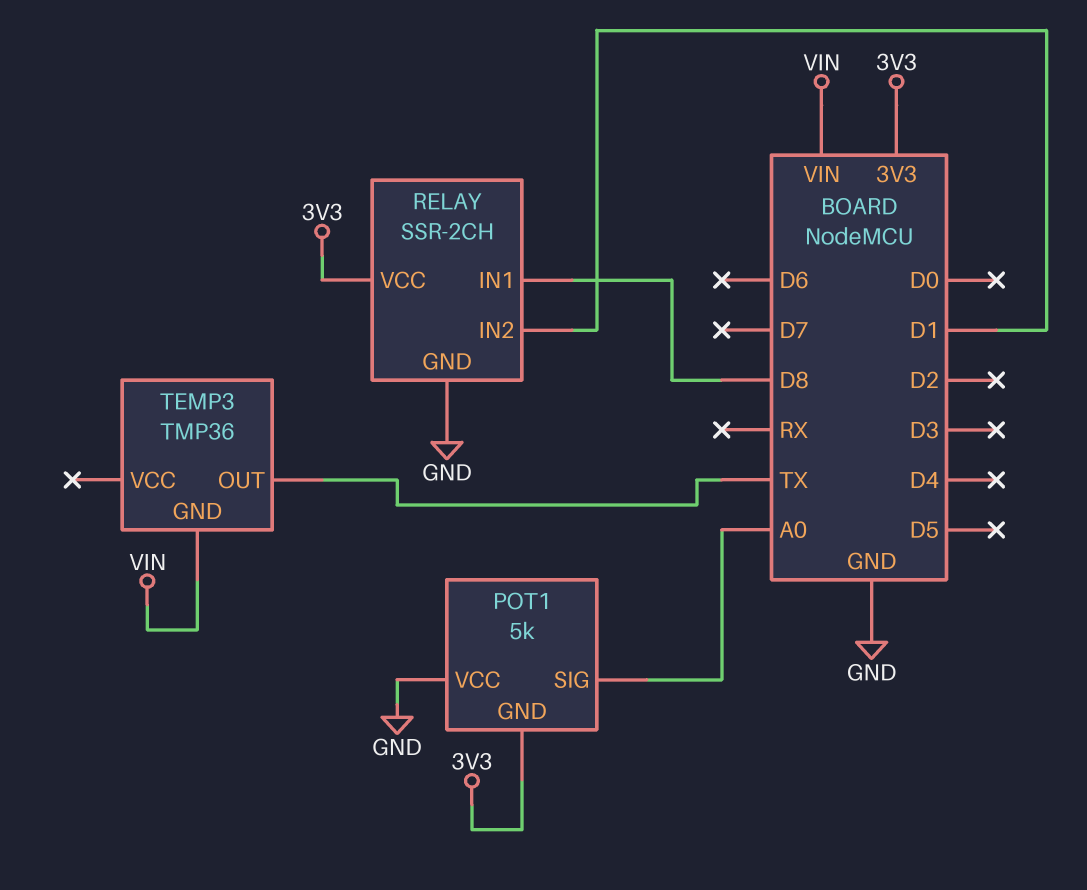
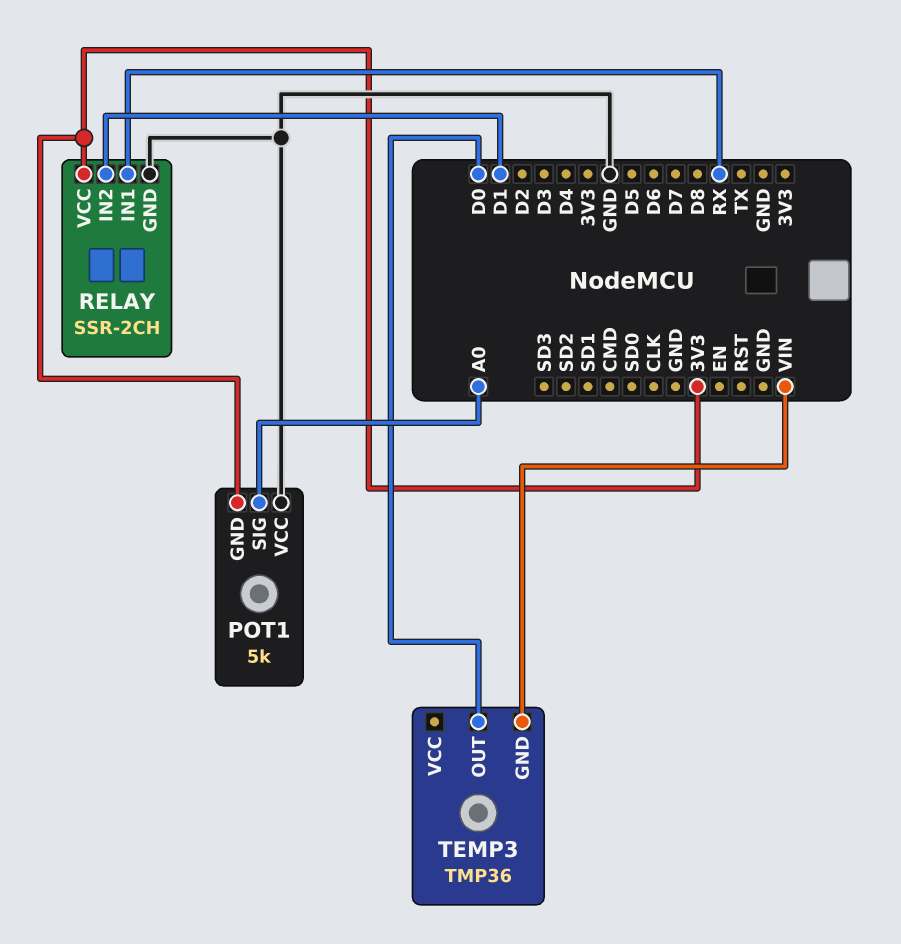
RELAY pin IN1: D8 -> RX
TEMP3 pin OUT: TX -> D0

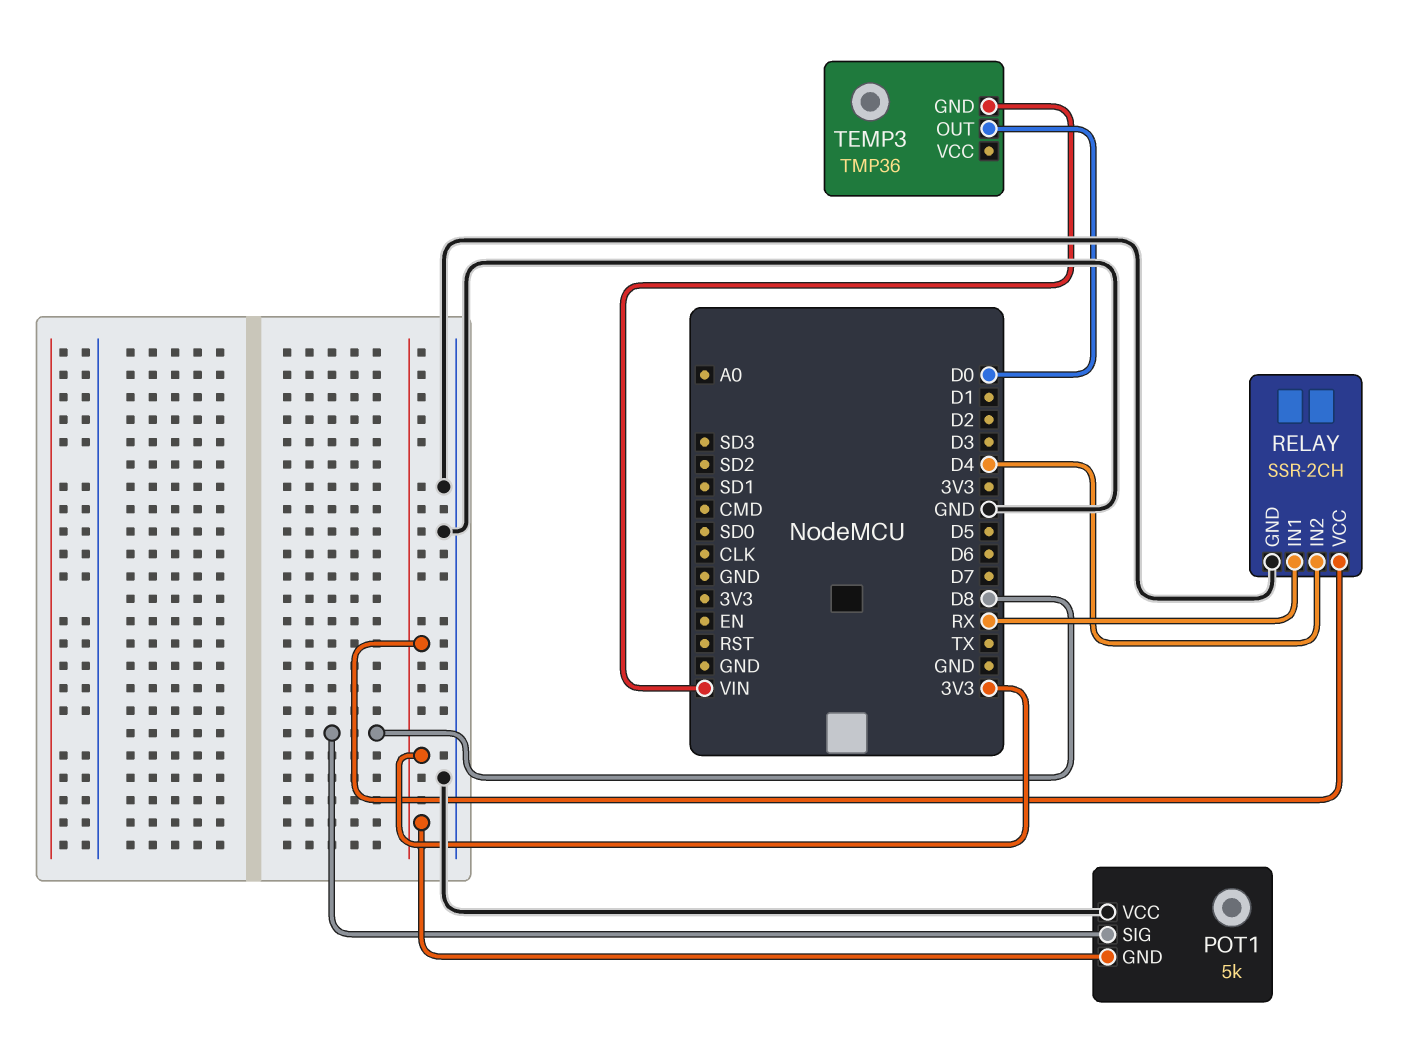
POT1 pin SIG: A0 -> D8
RELAY pin IN2: D1 -> D4

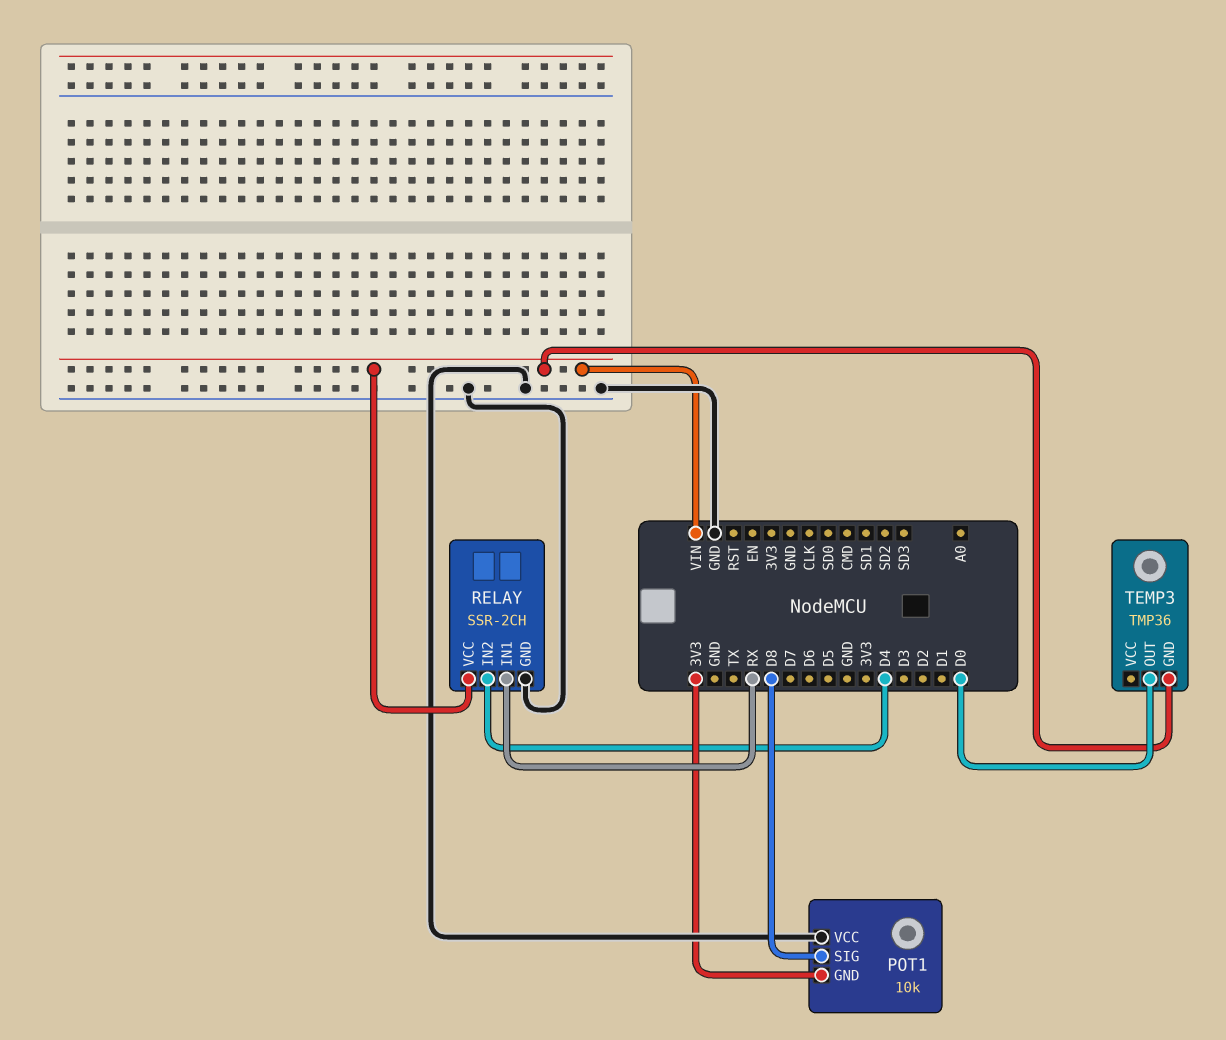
POT1: 5k -> 10k
RELAY pin VCC: 3V3 -> VIN

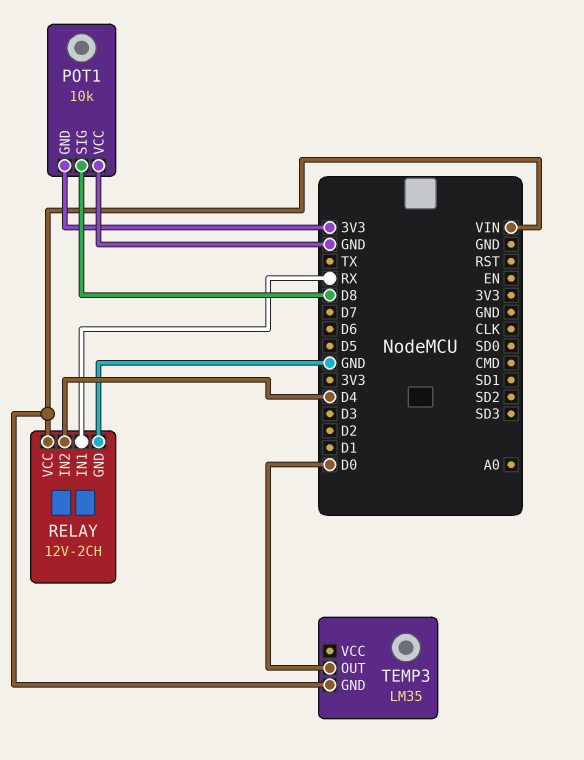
RELAY: SSR-2CH -> 12V-2CH
TEMP3: TMP36 -> LM35

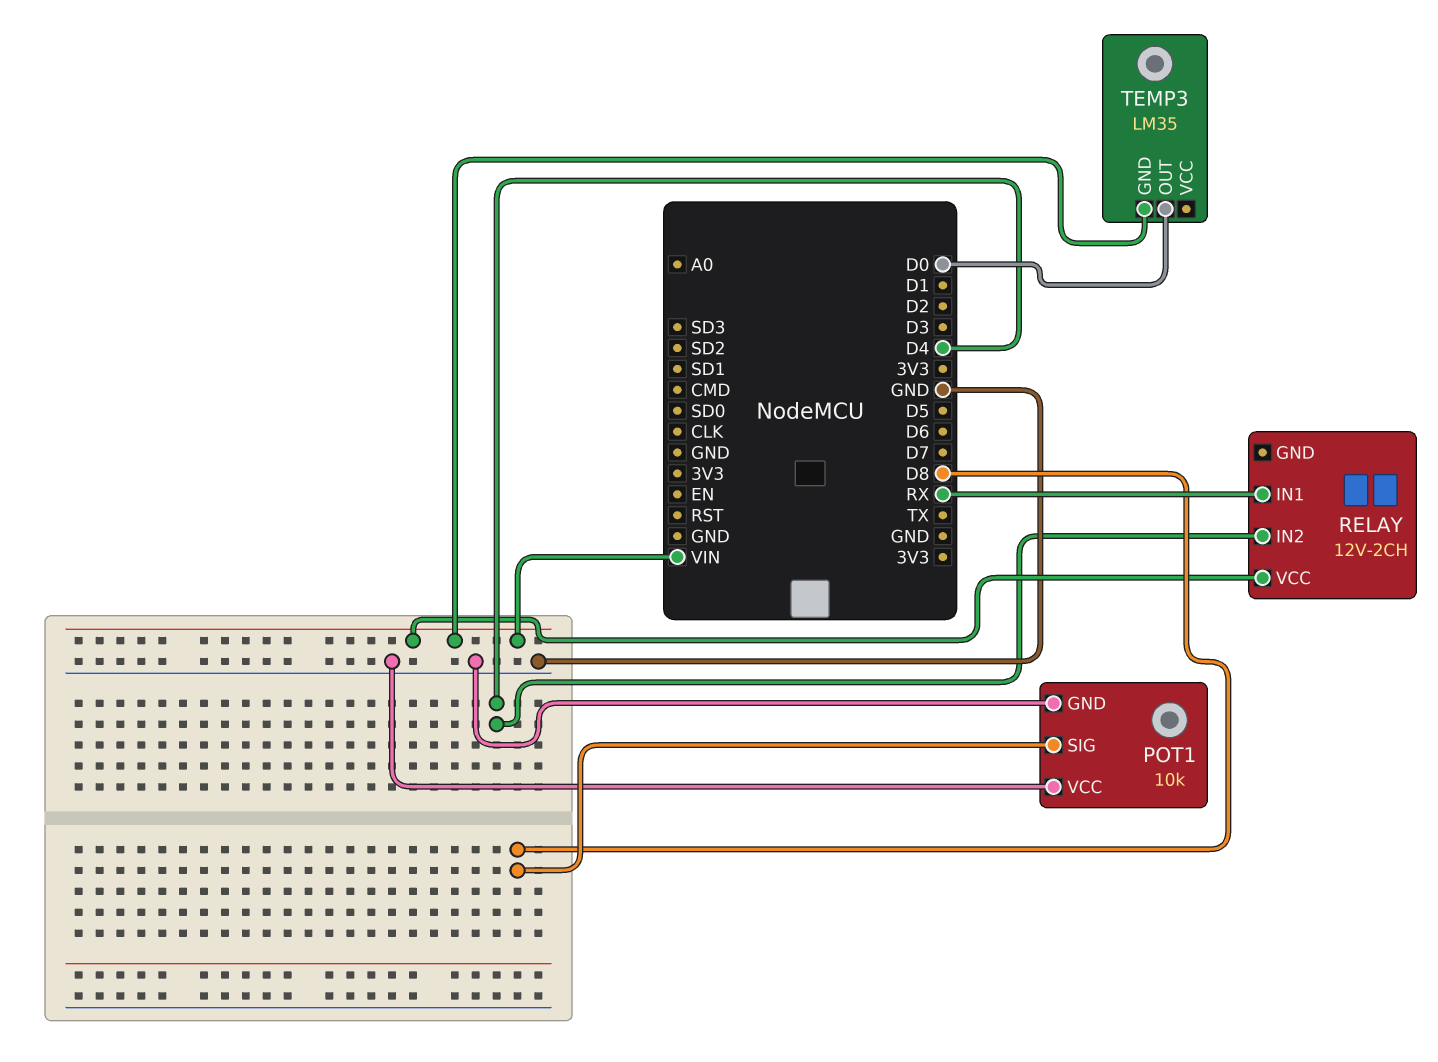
POT1 pin GND: 3V3 -> GND
RELAY pin GND: GND -> none

